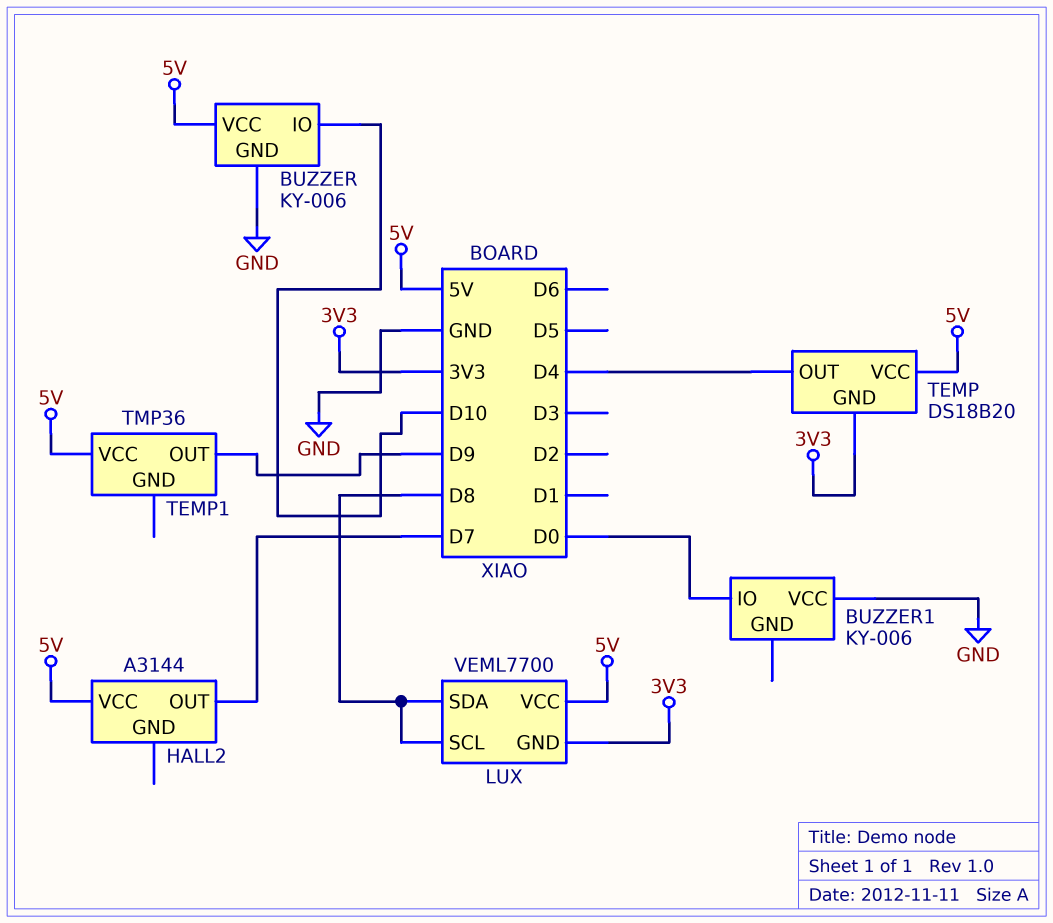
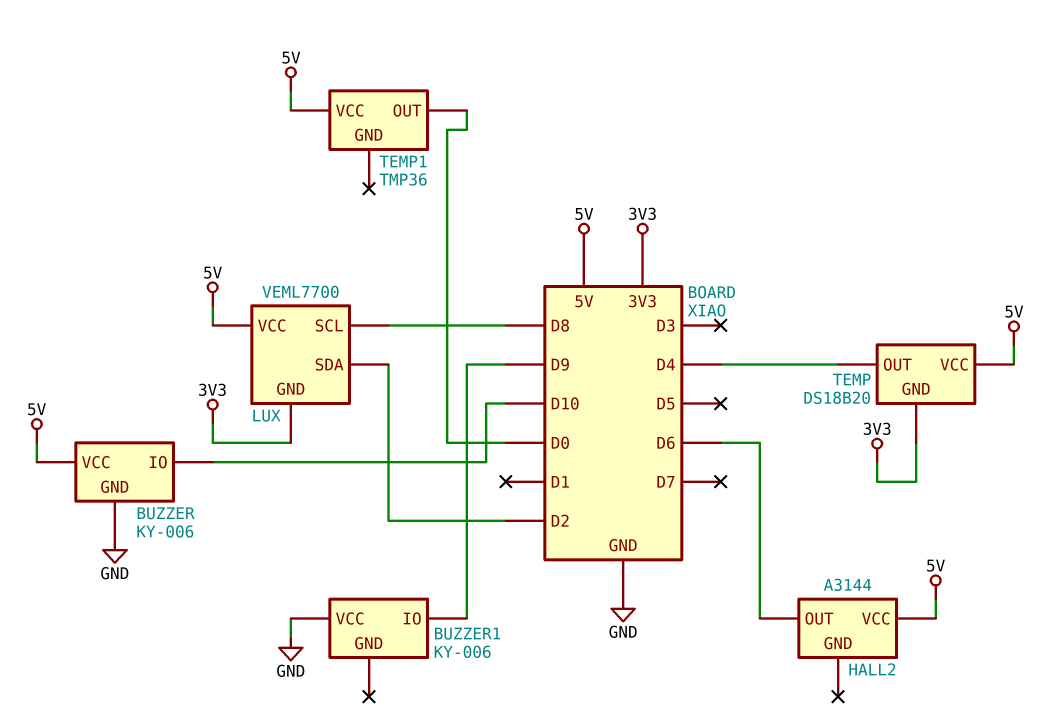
BUZZER1 pin IO: D0 -> D9
HALL2 pin OUT: D7 -> D6
LUX pin SDA: D8 -> D2
TEMP1 pin OUT: D9 -> D0

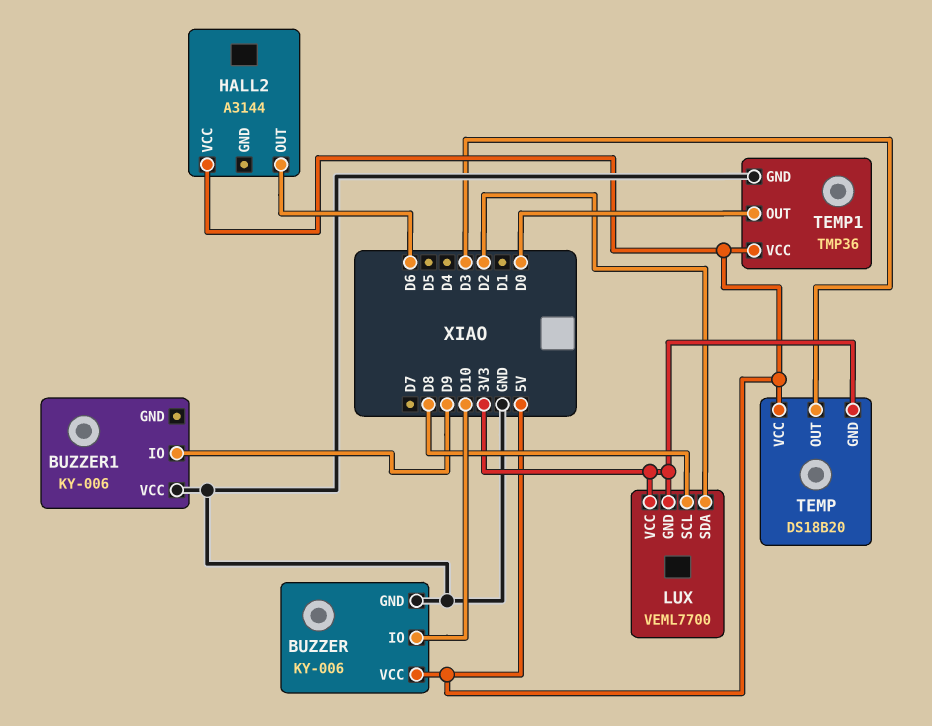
LUX pin VCC: 5V -> 3V3
TEMP pin OUT: D4 -> D3
TEMP1 pin GND: none -> GND

